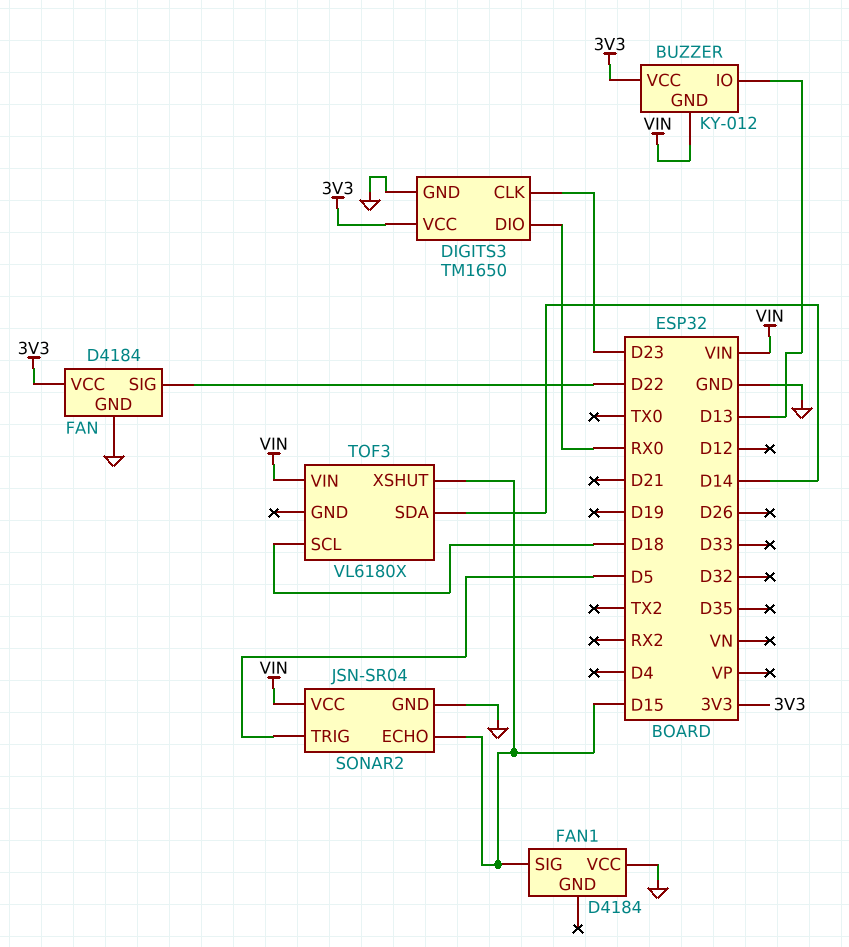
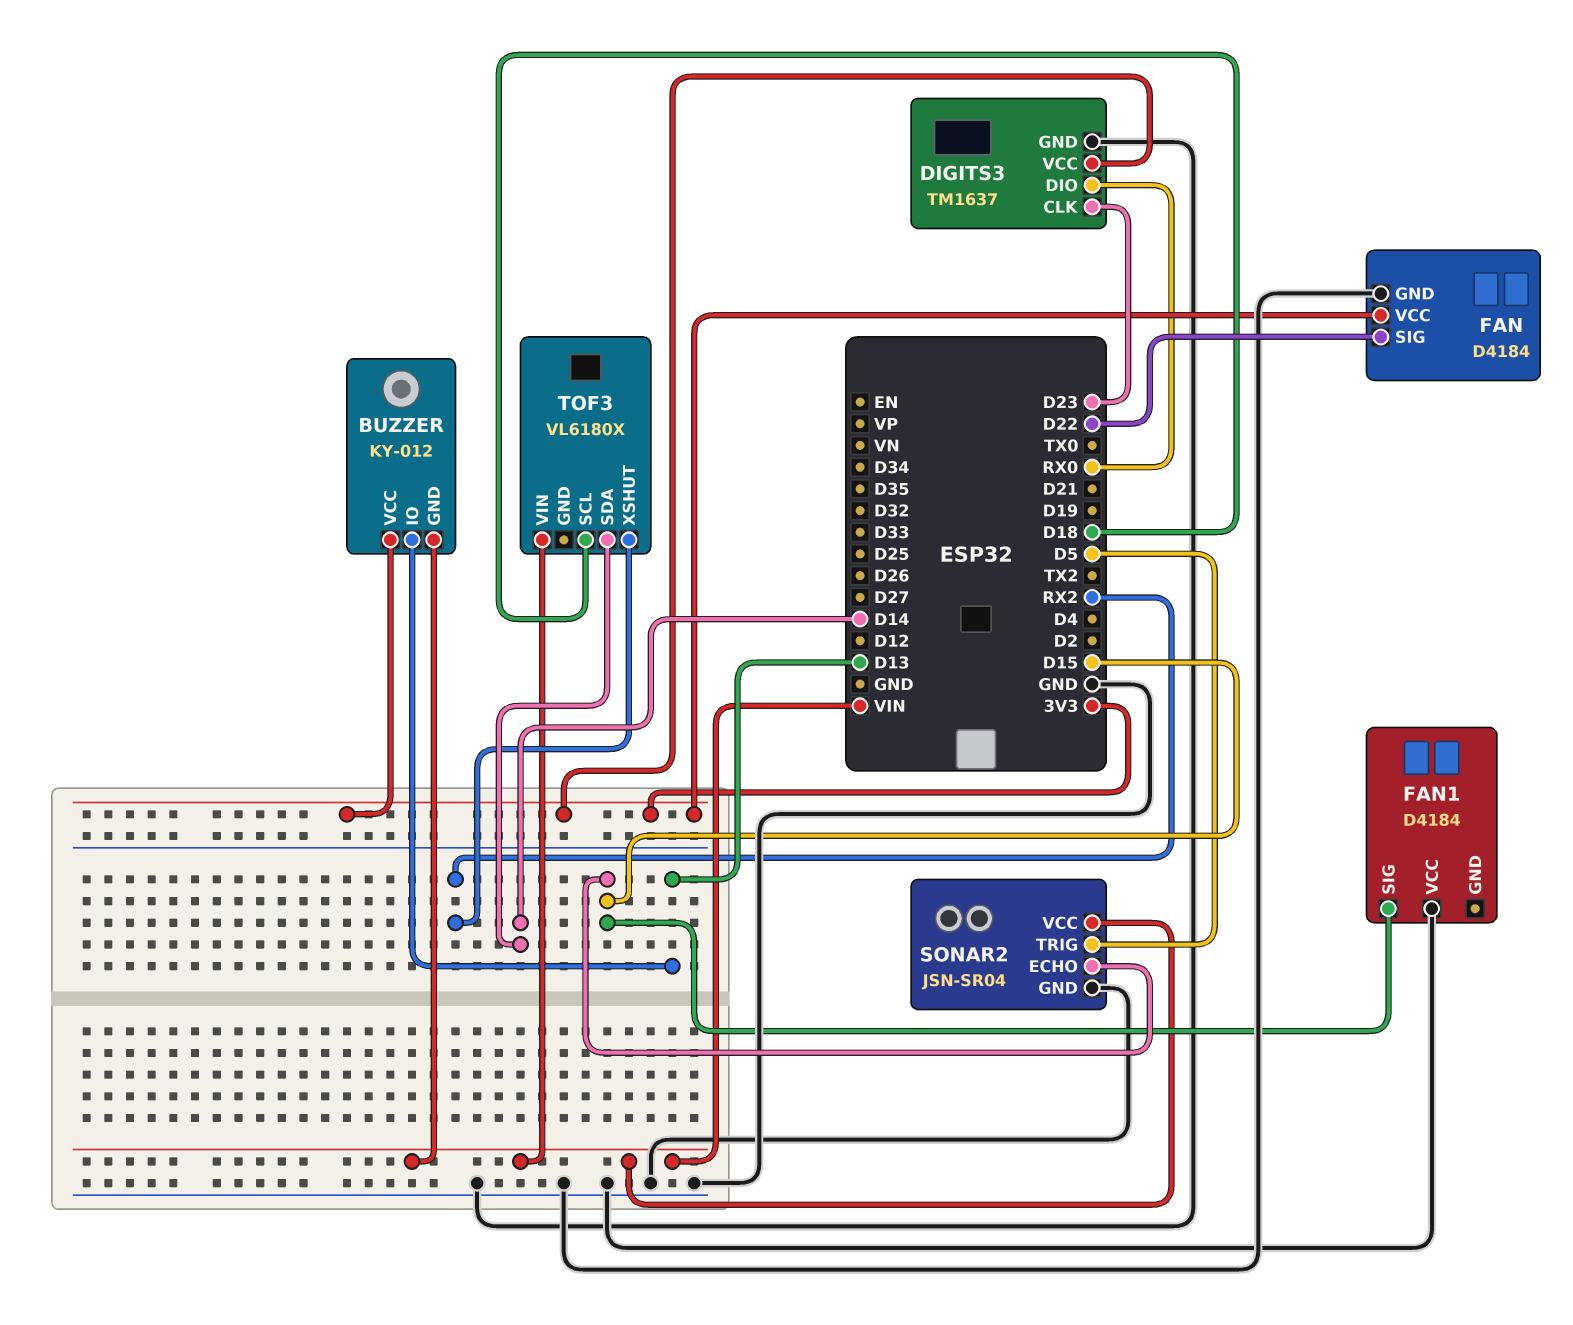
DIGITS3: TM1650 -> TM1637
TOF3 pin XSHUT: D15 -> RX2

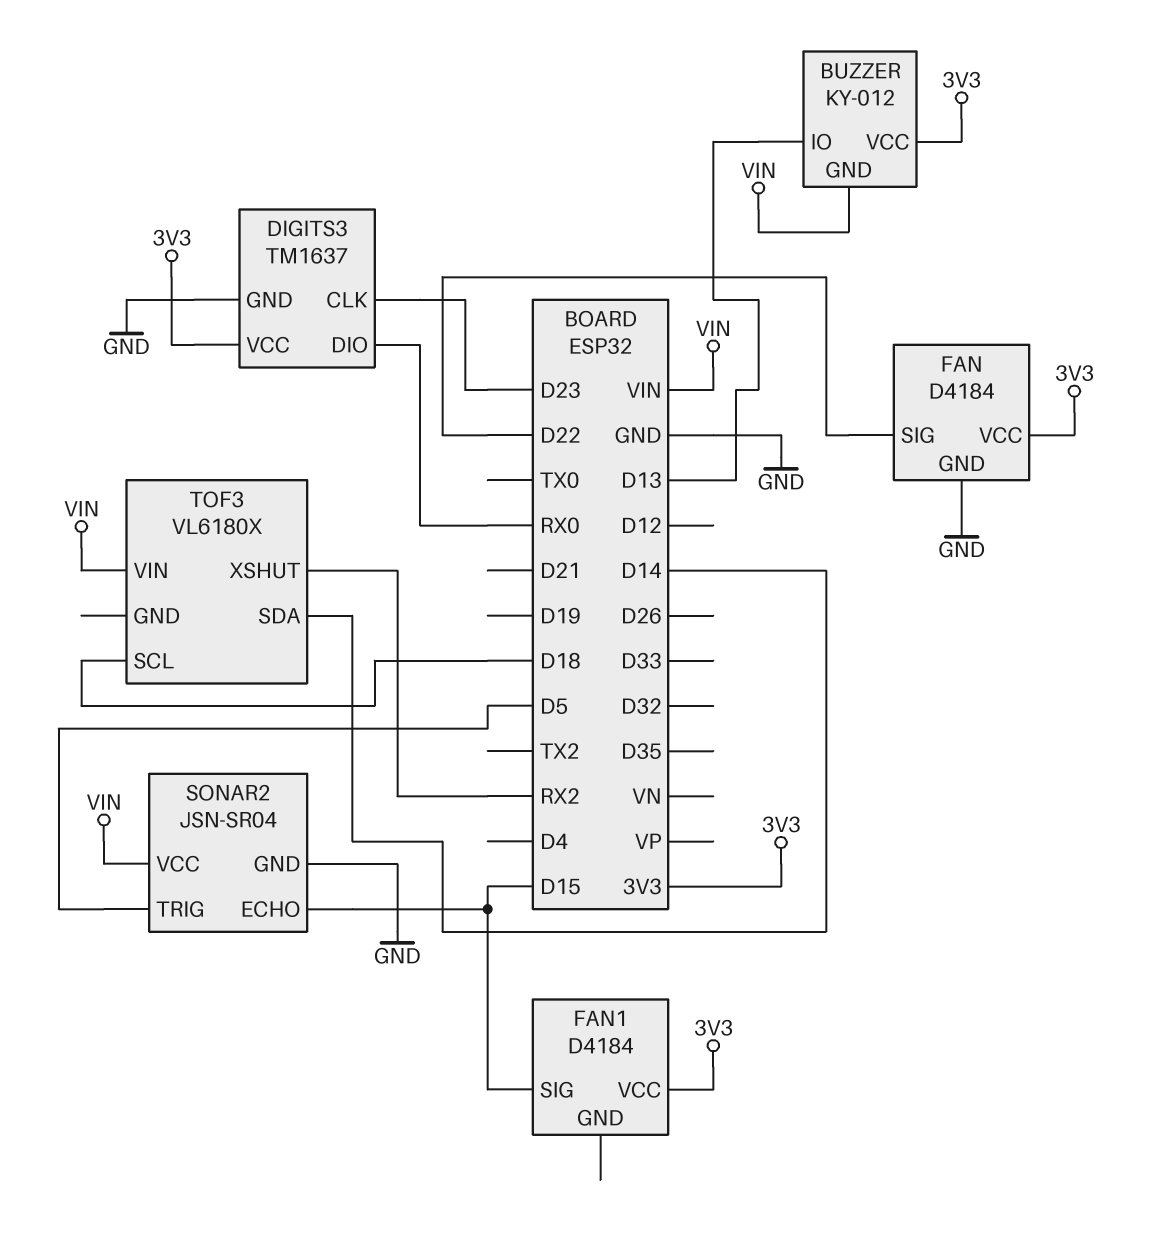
FAN1 pin VCC: GND -> 3V3

